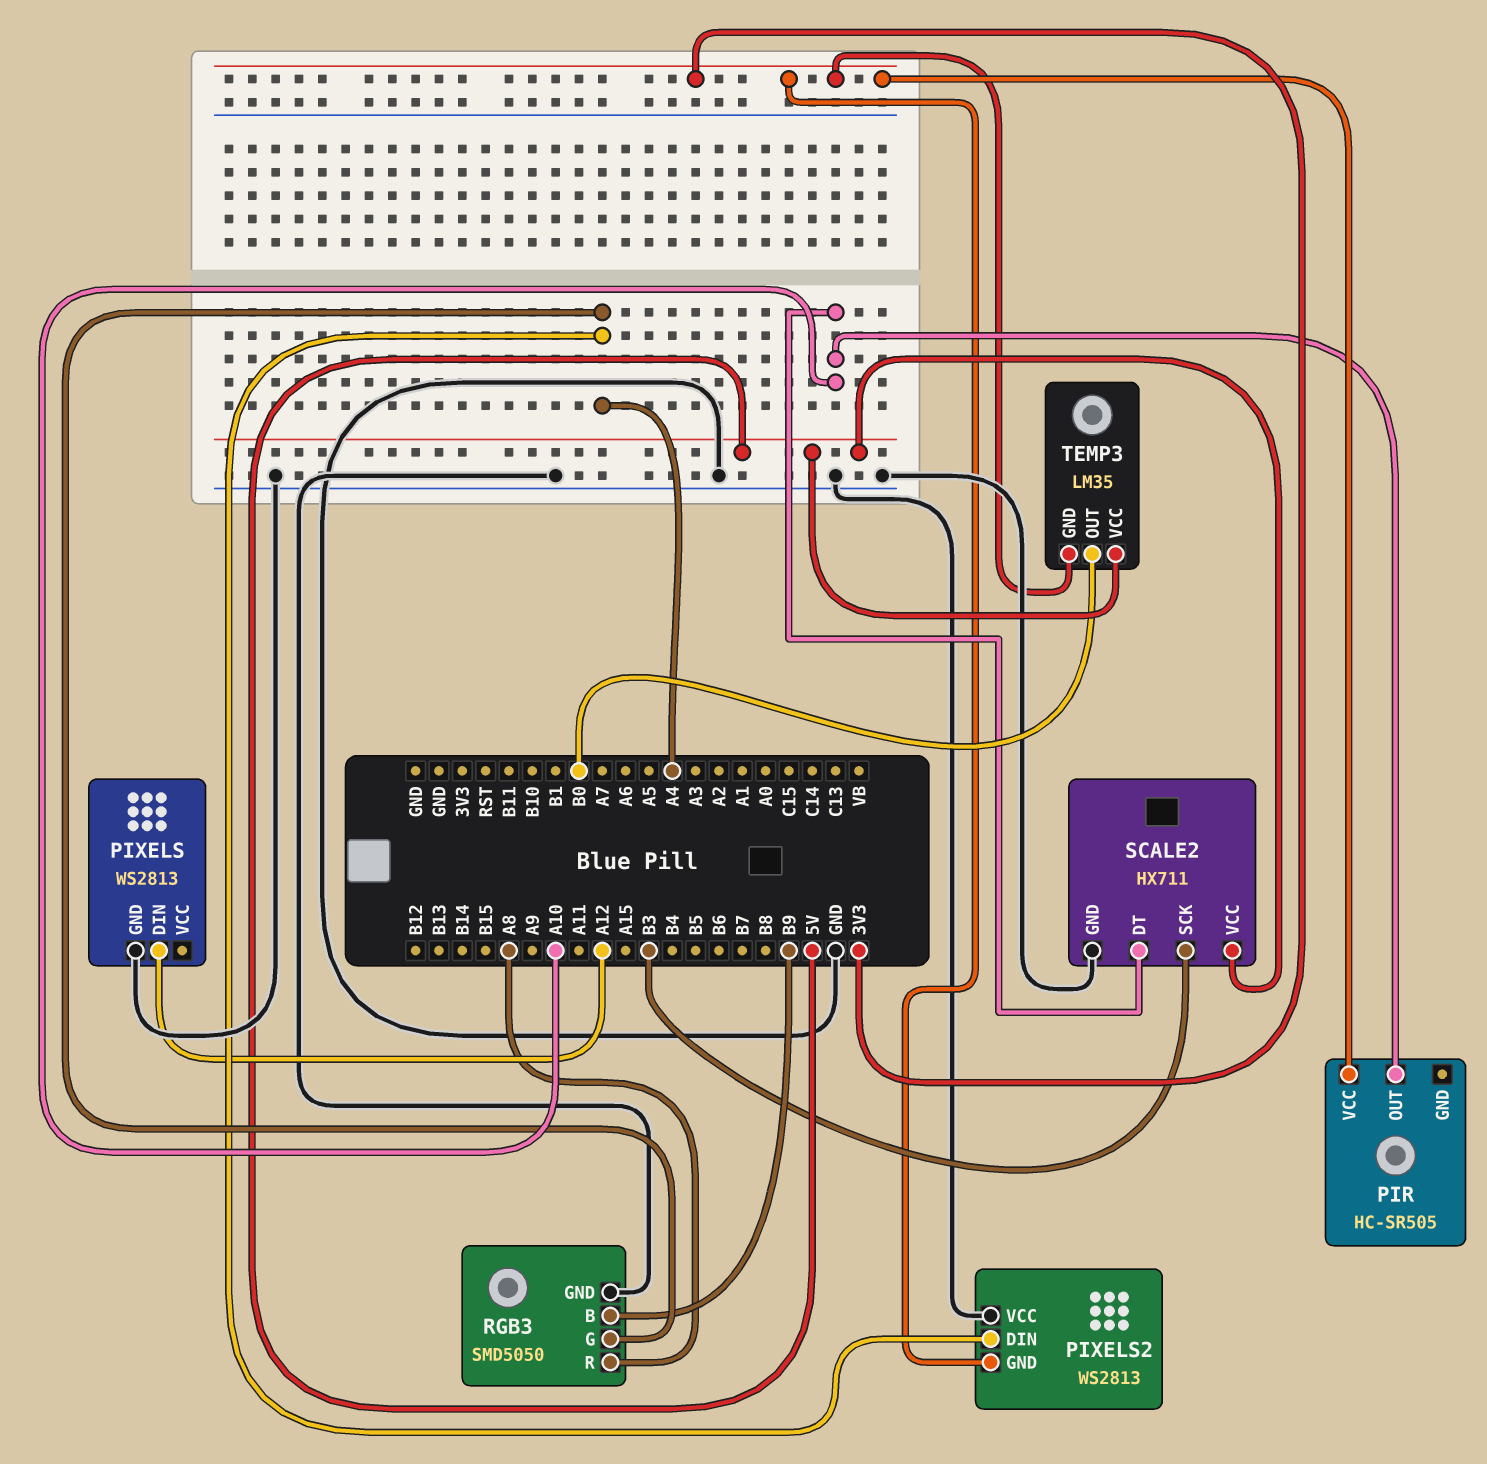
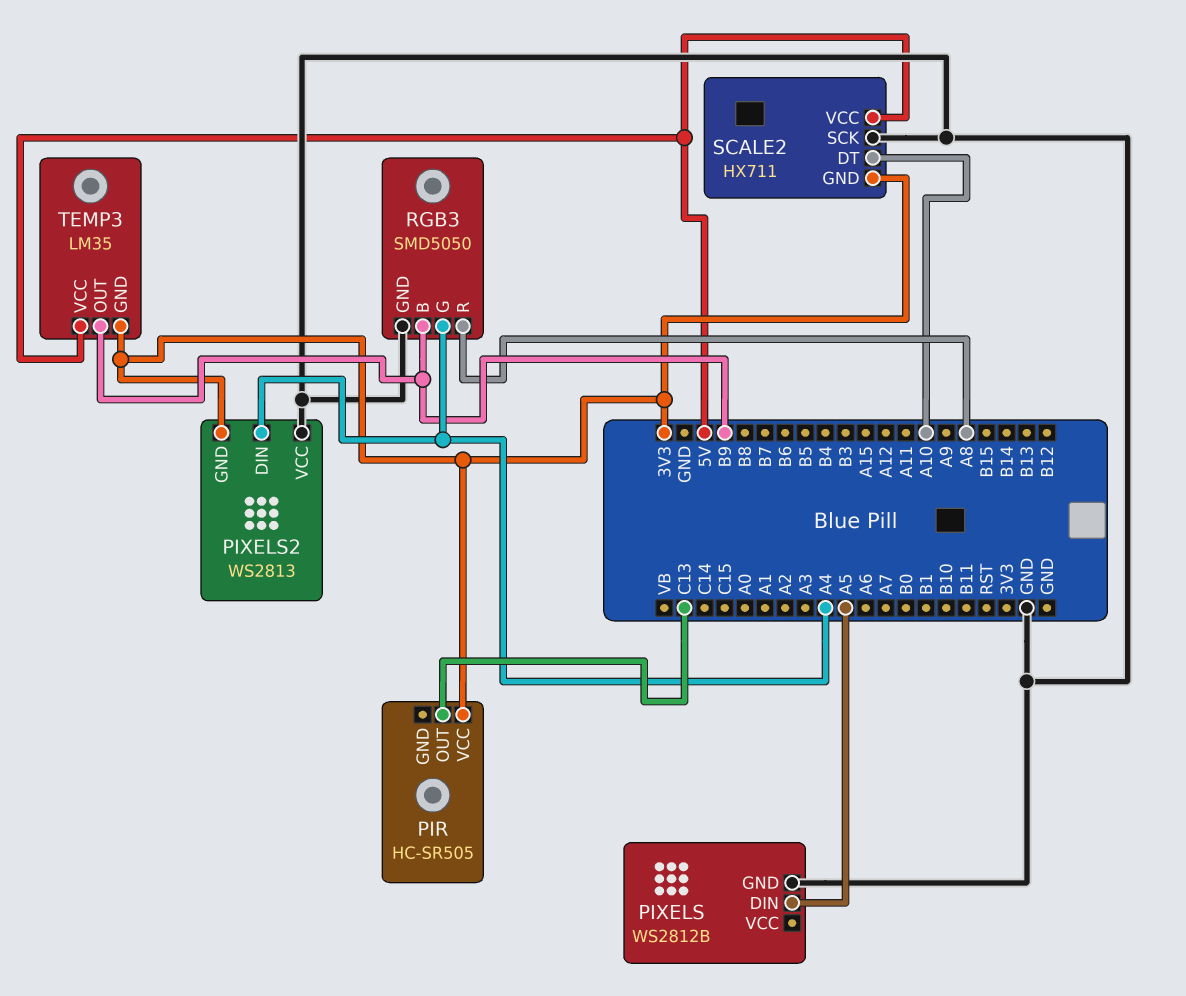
PIR pin OUT: A10 -> C13
PIXELS: WS2813 -> WS2812B
PIXELS pin DIN: A12 -> A5
SCALE2 pin GND: GND -> 3V3
SCALE2 pin SCK: B3 -> GND
TEMP3 pin OUT: B0 -> B9

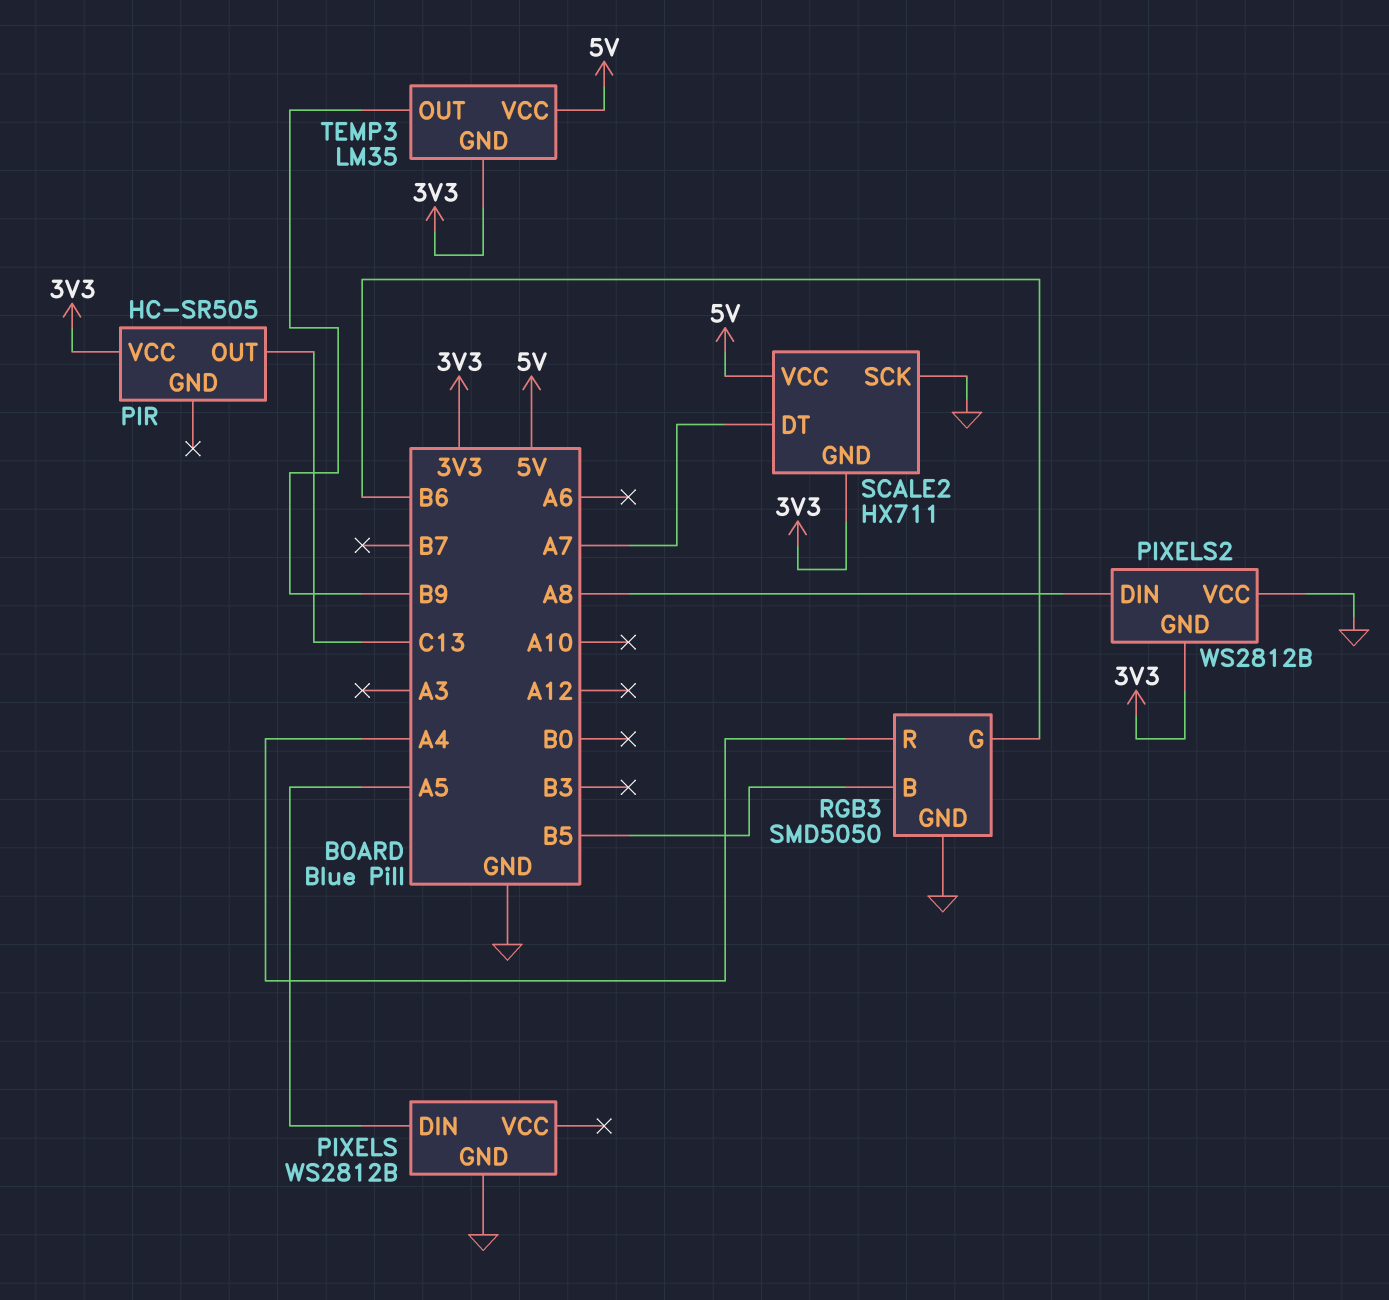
PIXELS2: WS2813 -> WS2812B
PIXELS2 pin DIN: A4 -> A8
RGB3 pin B: B9 -> B5
RGB3 pin G: A4 -> B6
RGB3 pin R: A8 -> A4
SCALE2 pin DT: A10 -> A7

